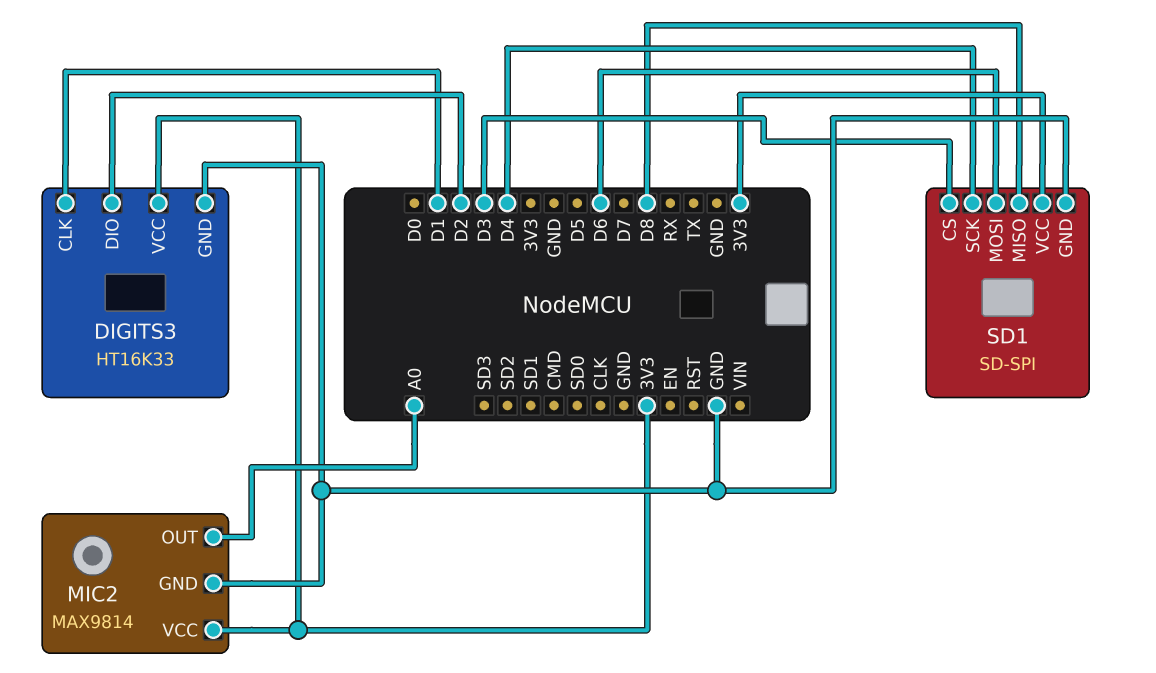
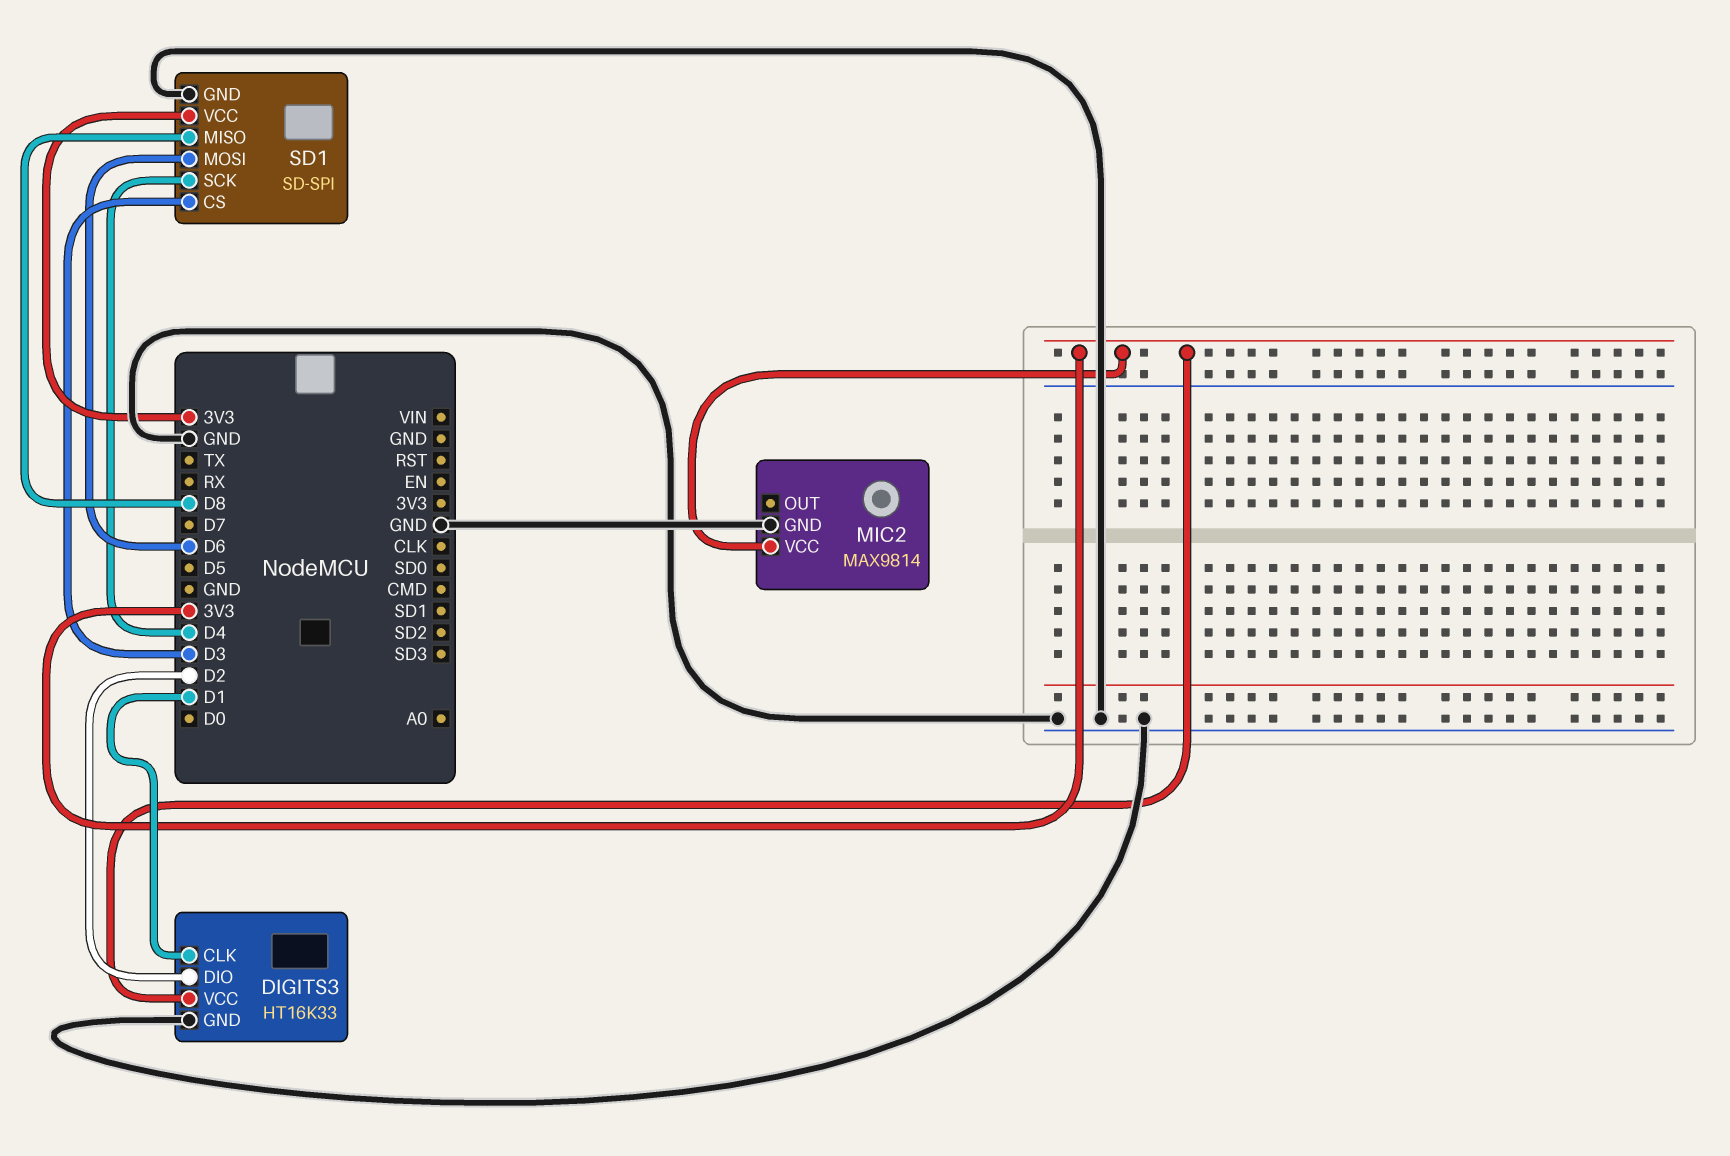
MIC2 pin OUT: A0 -> none

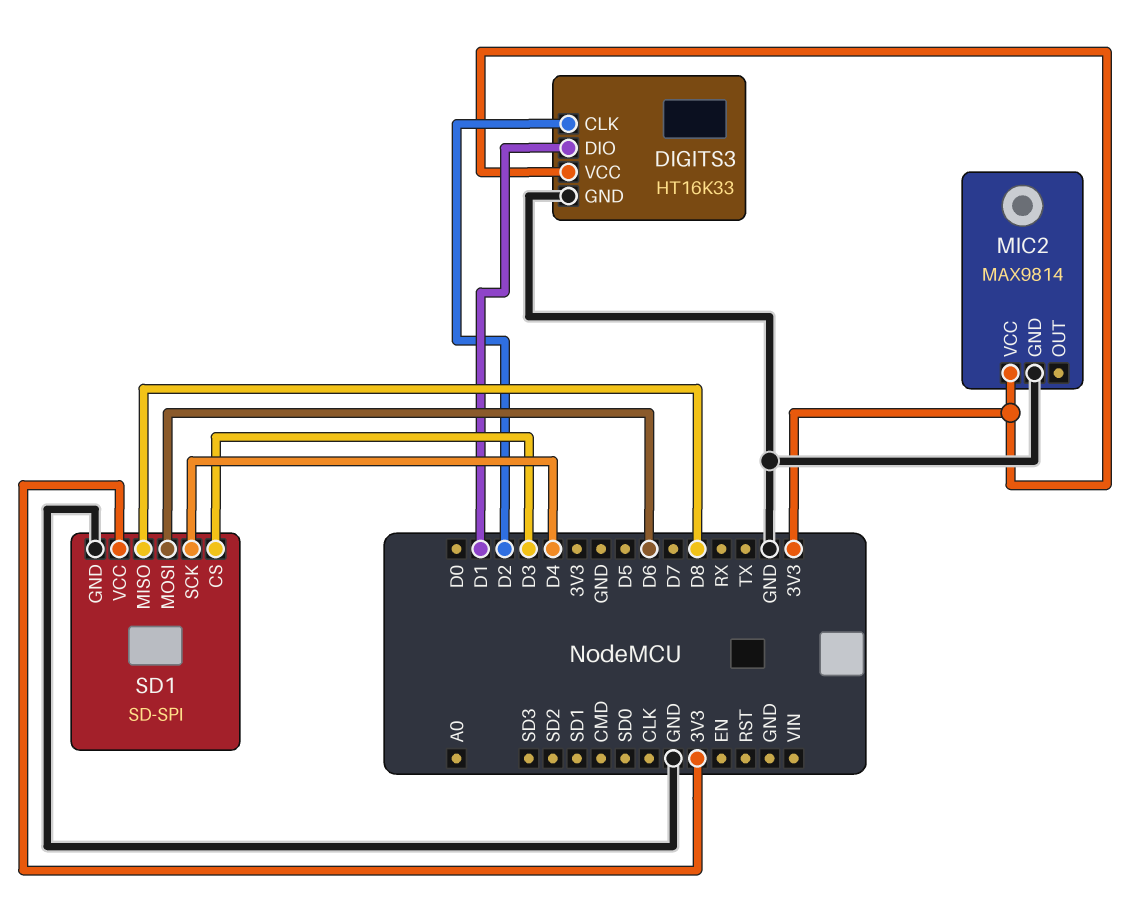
DIGITS3 pin CLK: D1 -> D2
DIGITS3 pin DIO: D2 -> D1

